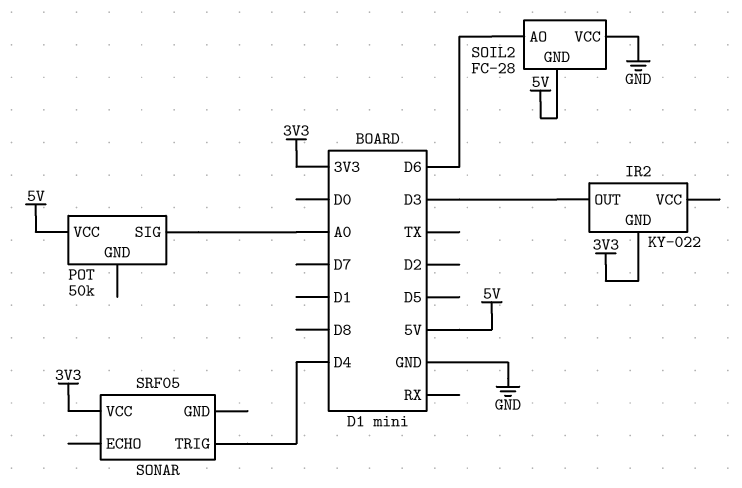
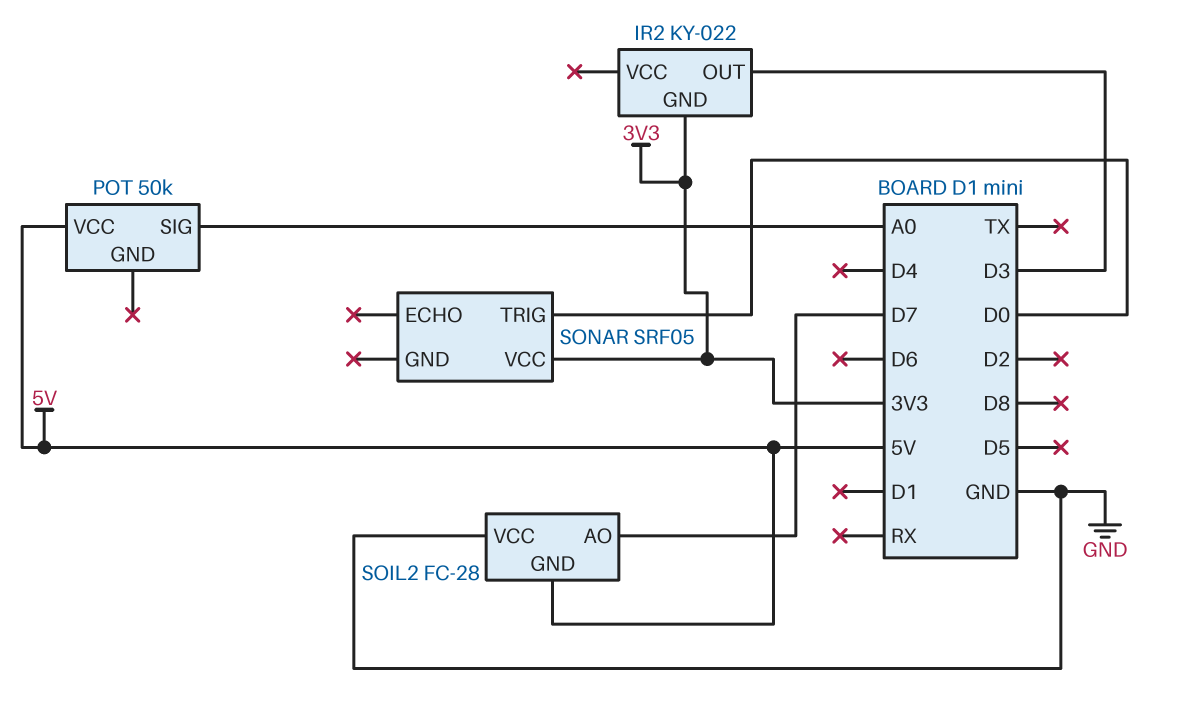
SOIL2 pin AO: D6 -> D7
SONAR pin TRIG: D4 -> D0

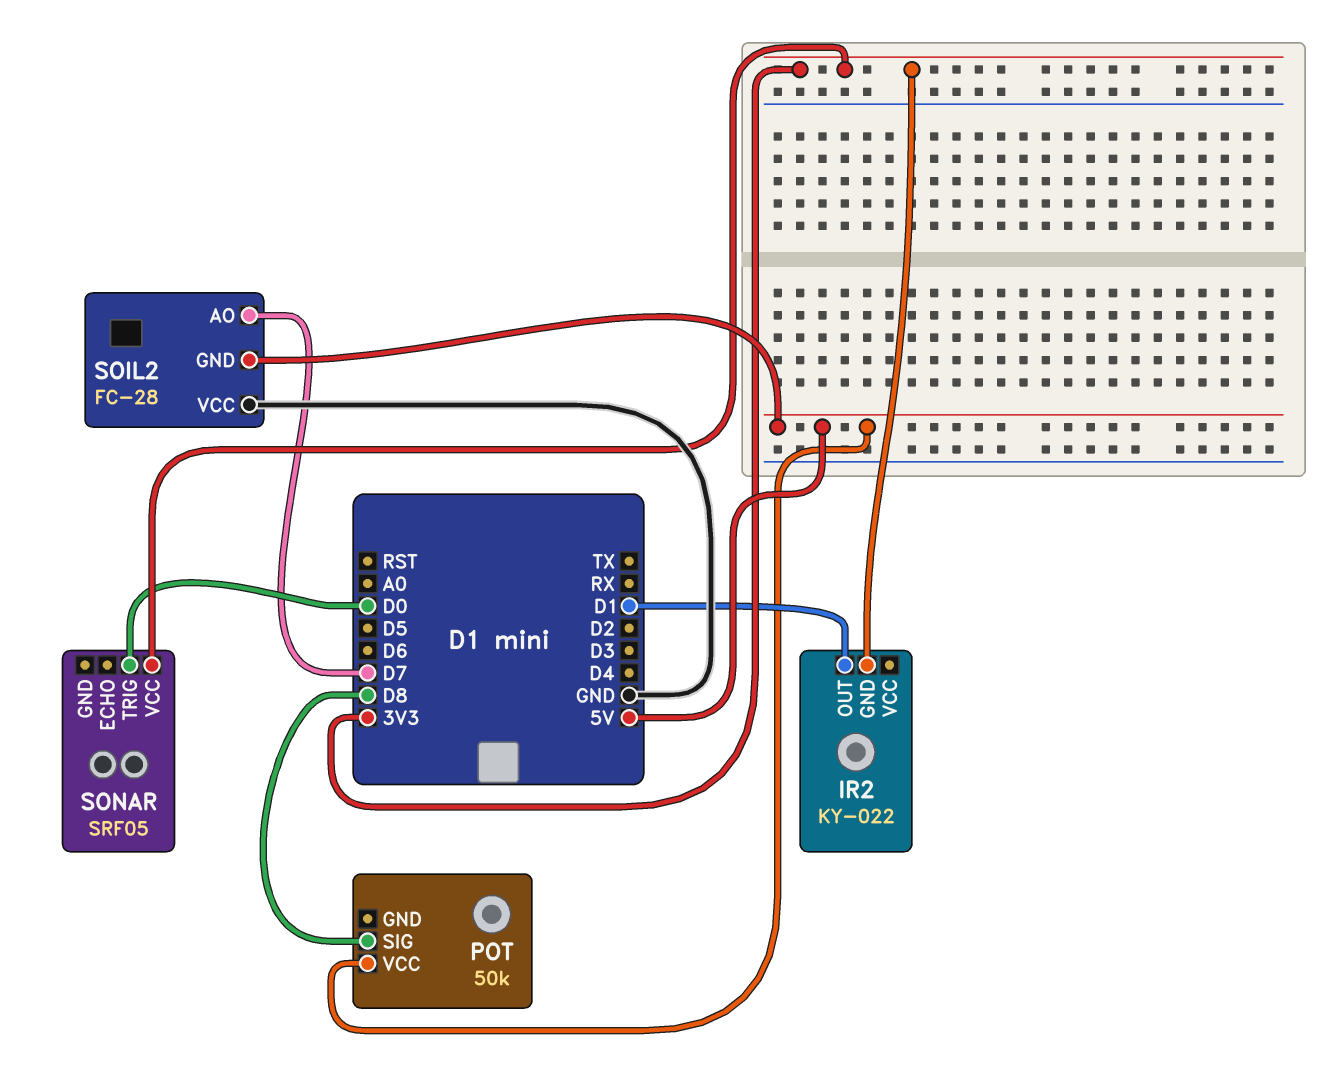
IR2 pin OUT: D3 -> D1
POT pin SIG: A0 -> D8

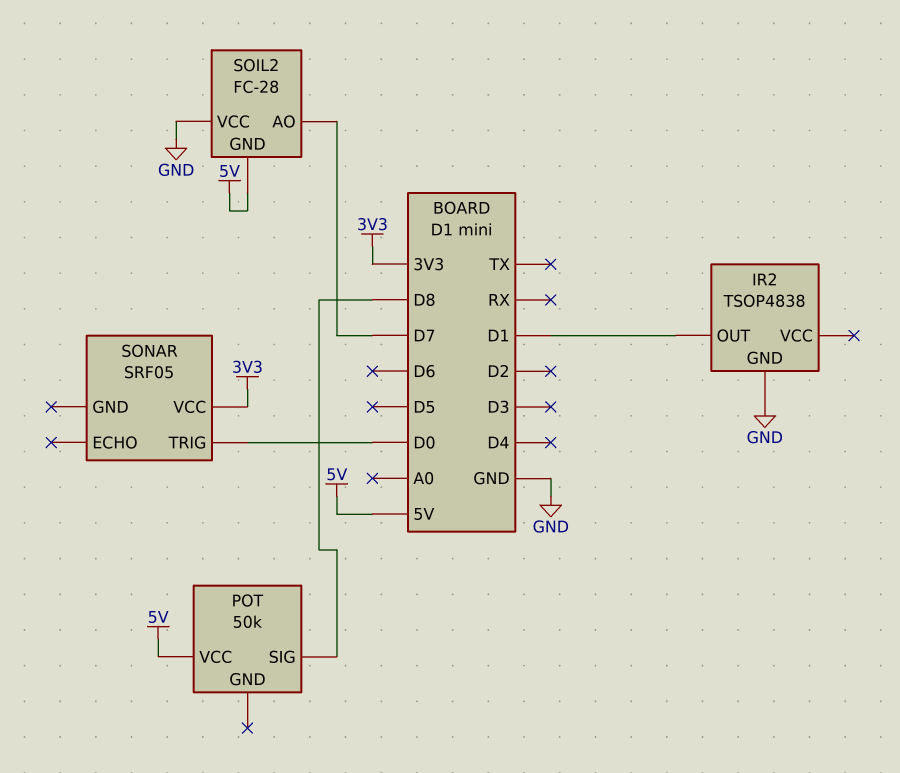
IR2: KY-022 -> TSOP4838
IR2 pin GND: 3V3 -> GND

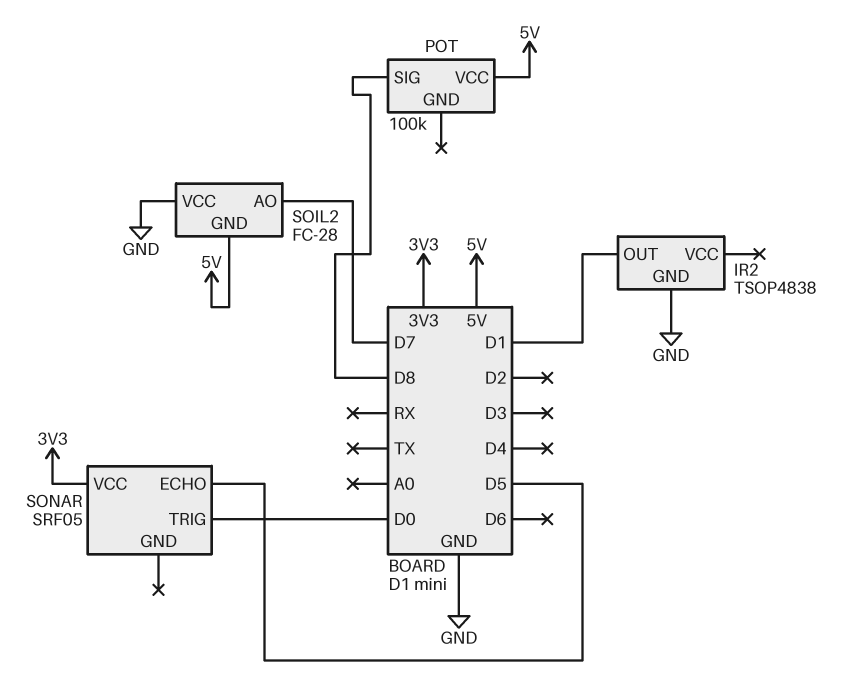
POT: 50k -> 100k
SONAR pin ECHO: none -> D5

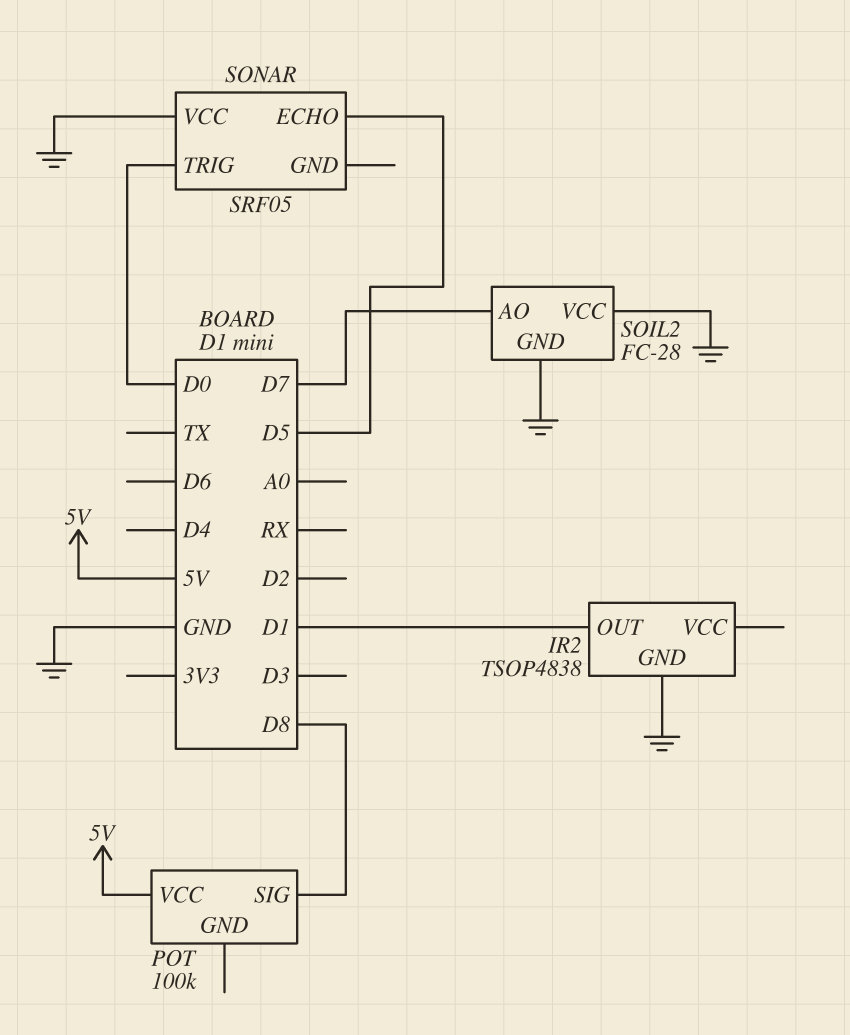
SOIL2 pin GND: 5V -> GND
SONAR pin VCC: 3V3 -> GND

